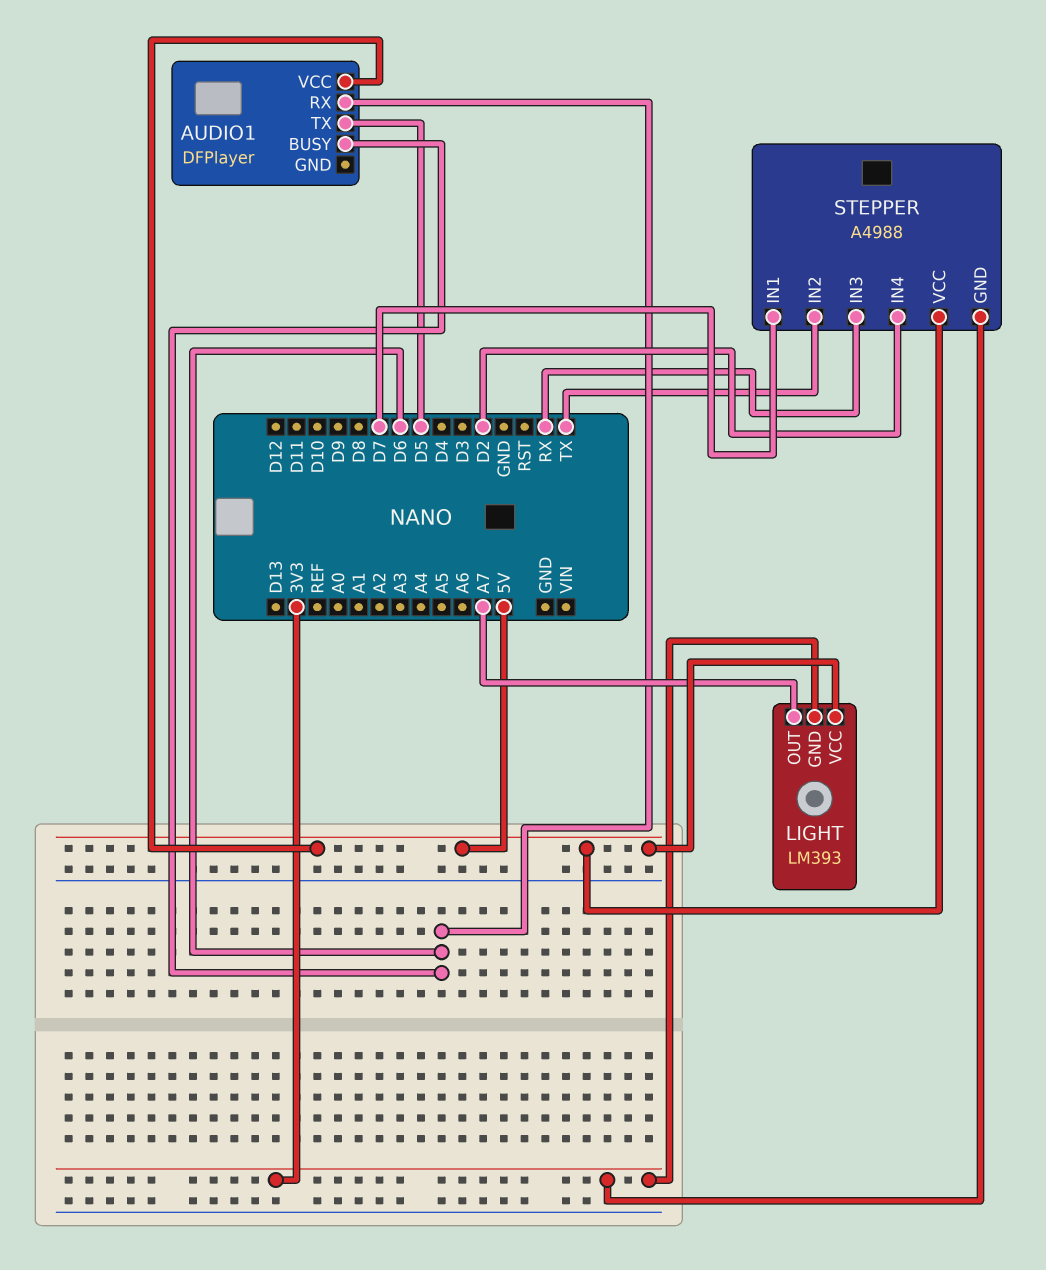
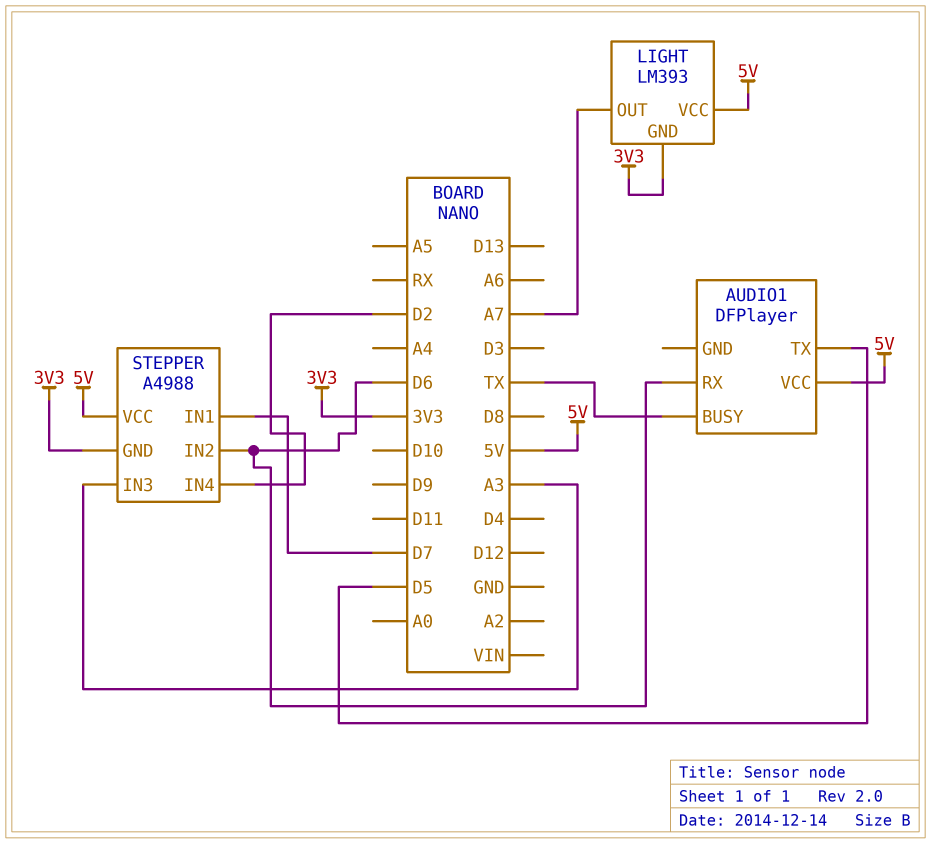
AUDIO1 pin BUSY: D6 -> TX
STEPPER pin IN2: TX -> D6
STEPPER pin IN3: RX -> A3

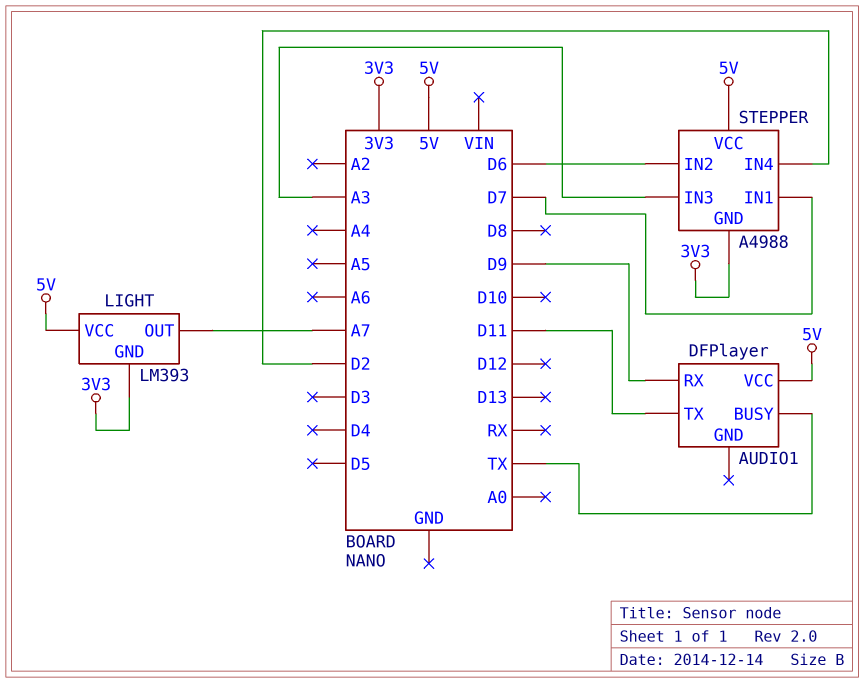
AUDIO1 pin RX: D6 -> D9
AUDIO1 pin TX: D5 -> D11

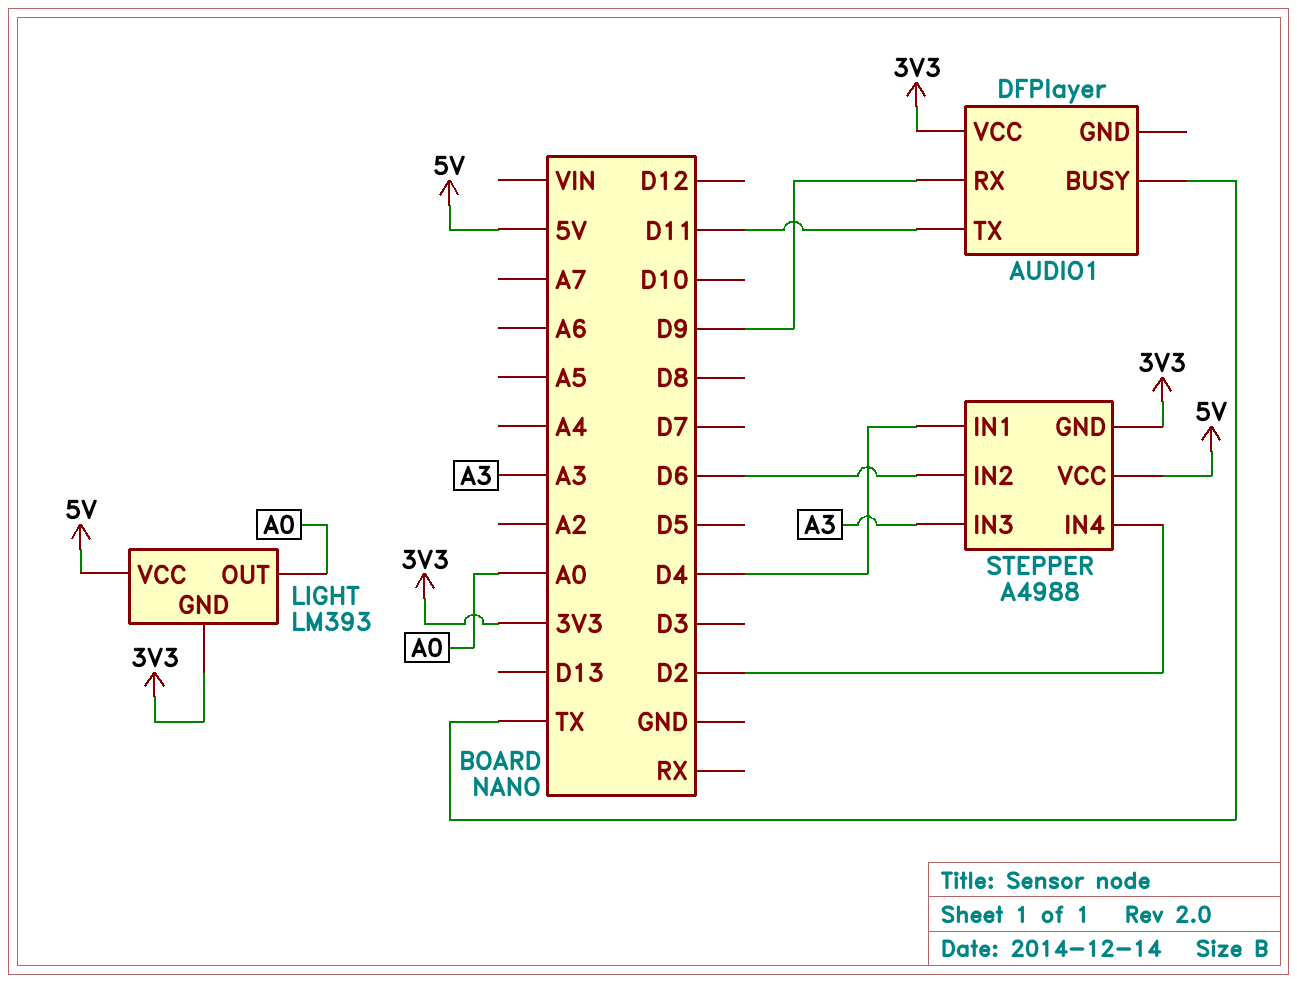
AUDIO1 pin VCC: 5V -> 3V3
LIGHT pin OUT: A7 -> A0
STEPPER pin IN1: D7 -> D4

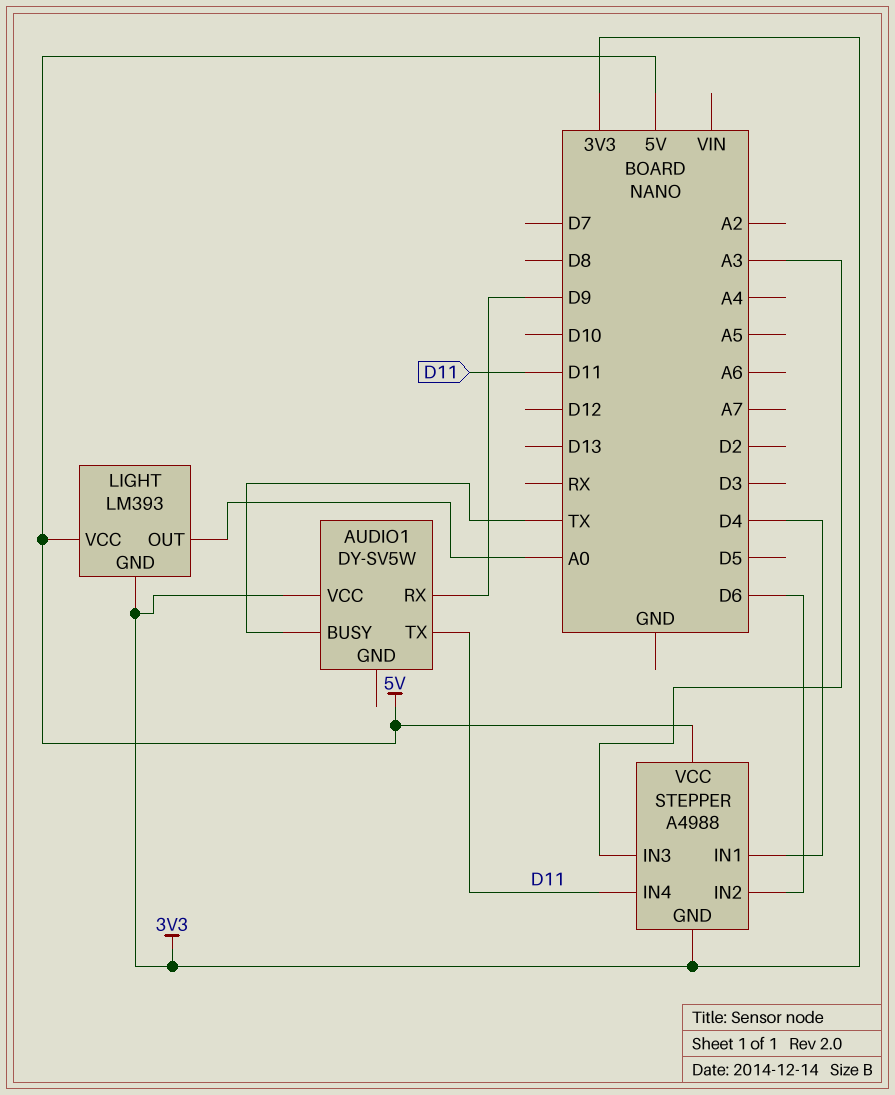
AUDIO1: DFPlayer -> DY-SV5W
STEPPER pin IN4: D2 -> D11

